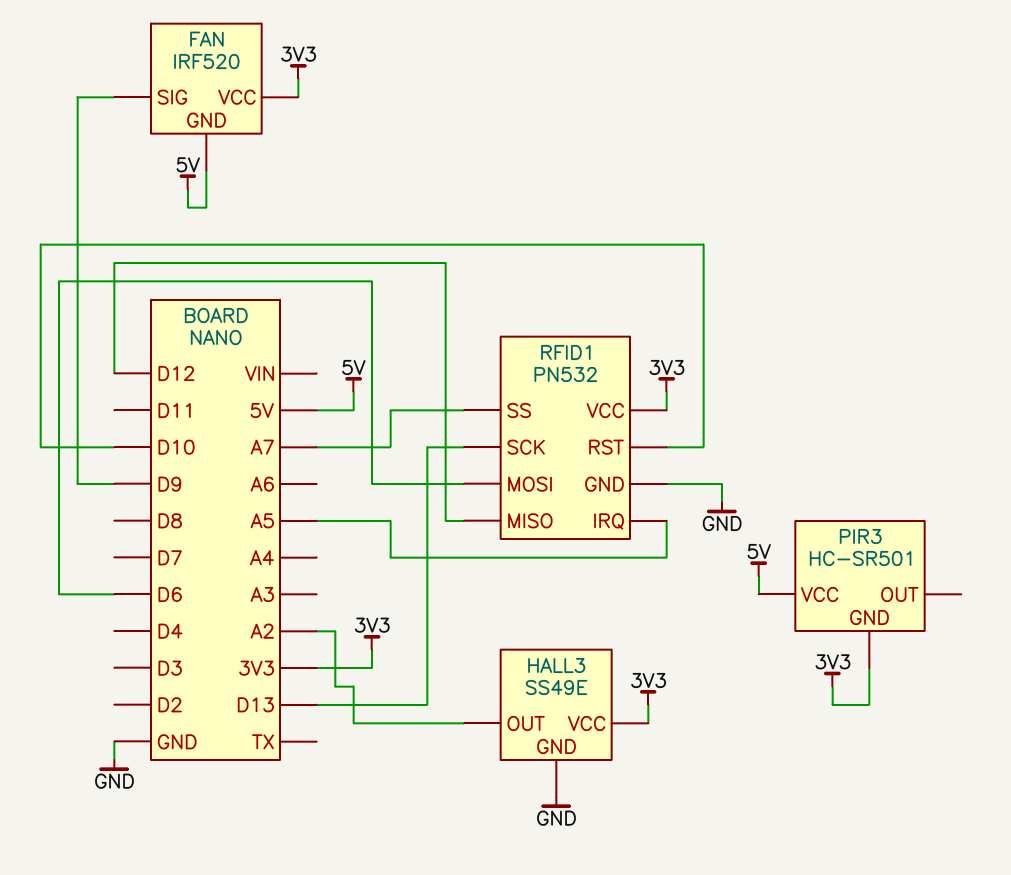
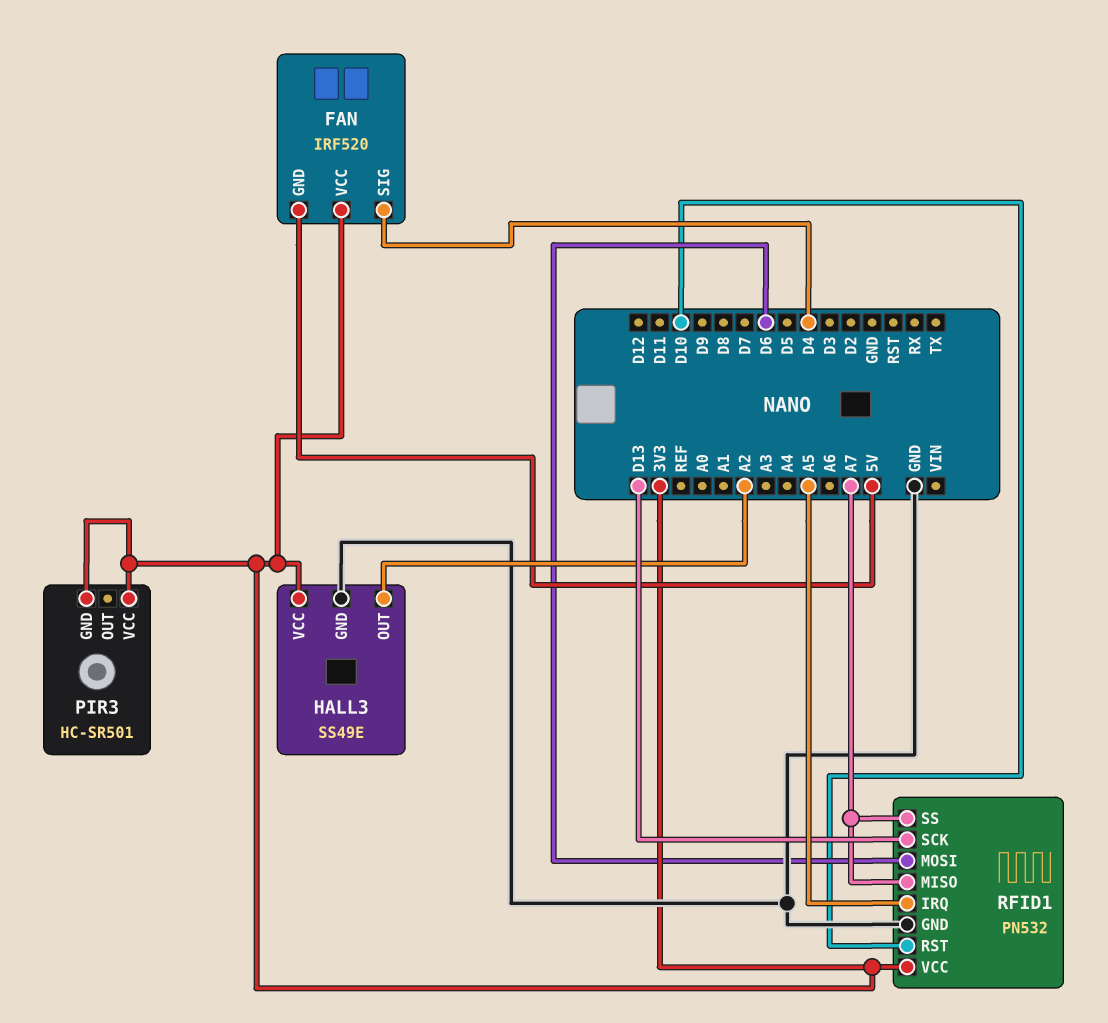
FAN pin SIG: D9 -> D4
PIR3 pin VCC: 5V -> 3V3
RFID1 pin MISO: D12 -> A7

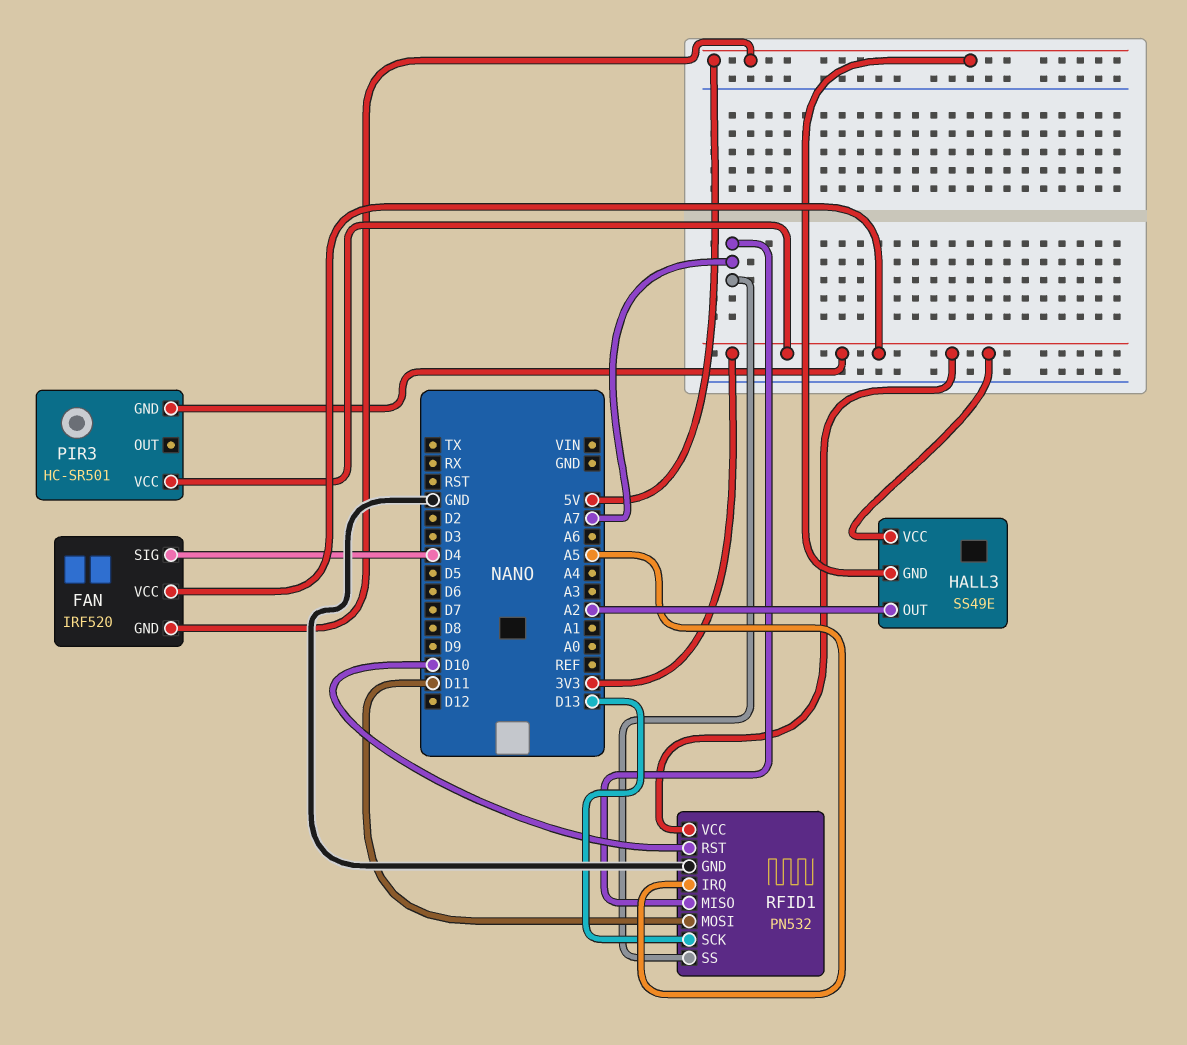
HALL3 pin GND: GND -> 5V
RFID1 pin MOSI: D6 -> D11

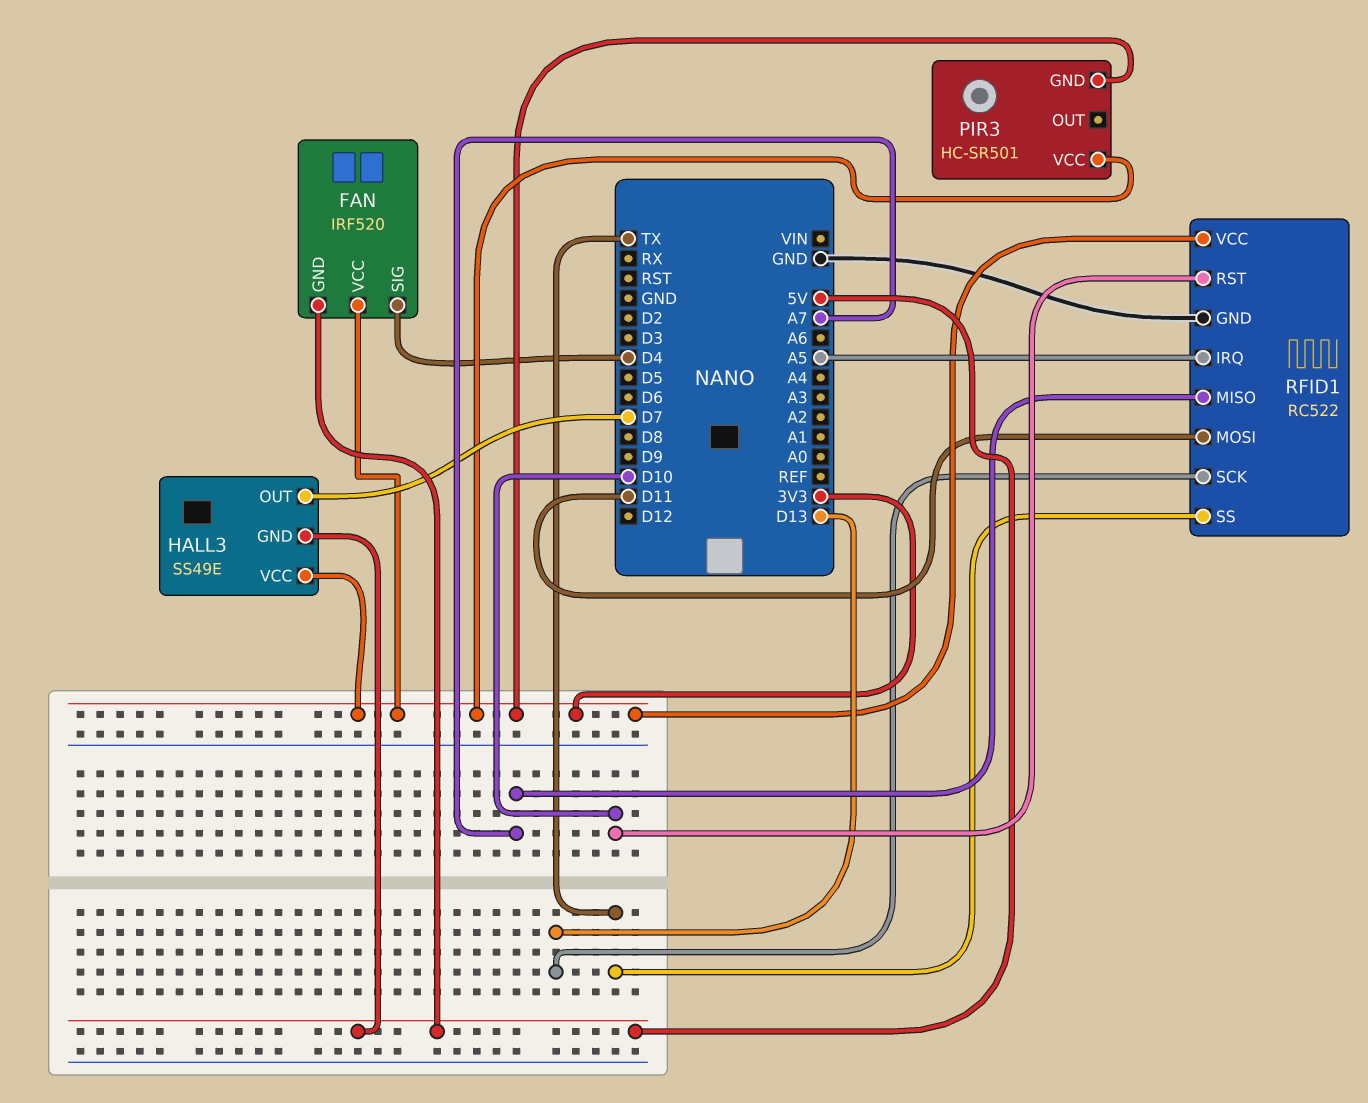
HALL3 pin OUT: A2 -> D7
RFID1: PN532 -> RC522
RFID1 pin SS: A7 -> TX

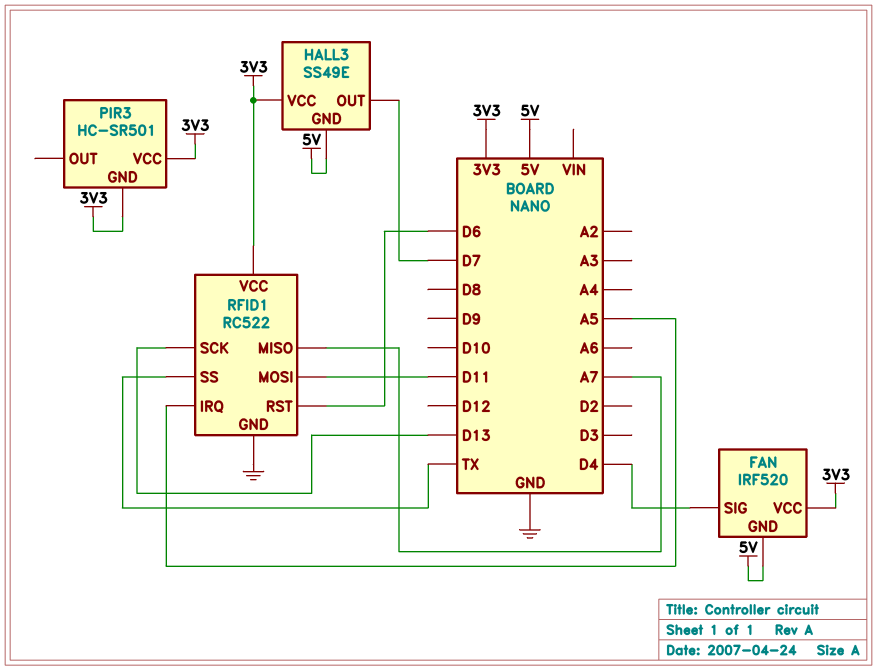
RFID1 pin RST: D10 -> D6

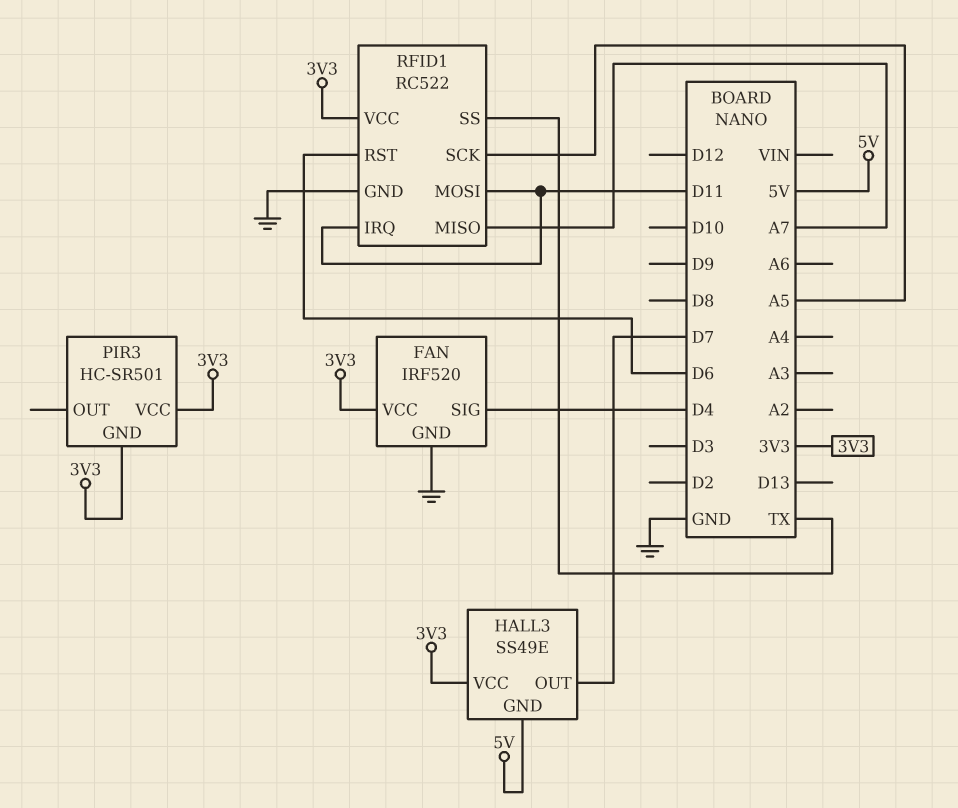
FAN pin GND: 5V -> GND
RFID1 pin IRQ: A5 -> D11
RFID1 pin SCK: D13 -> A5

